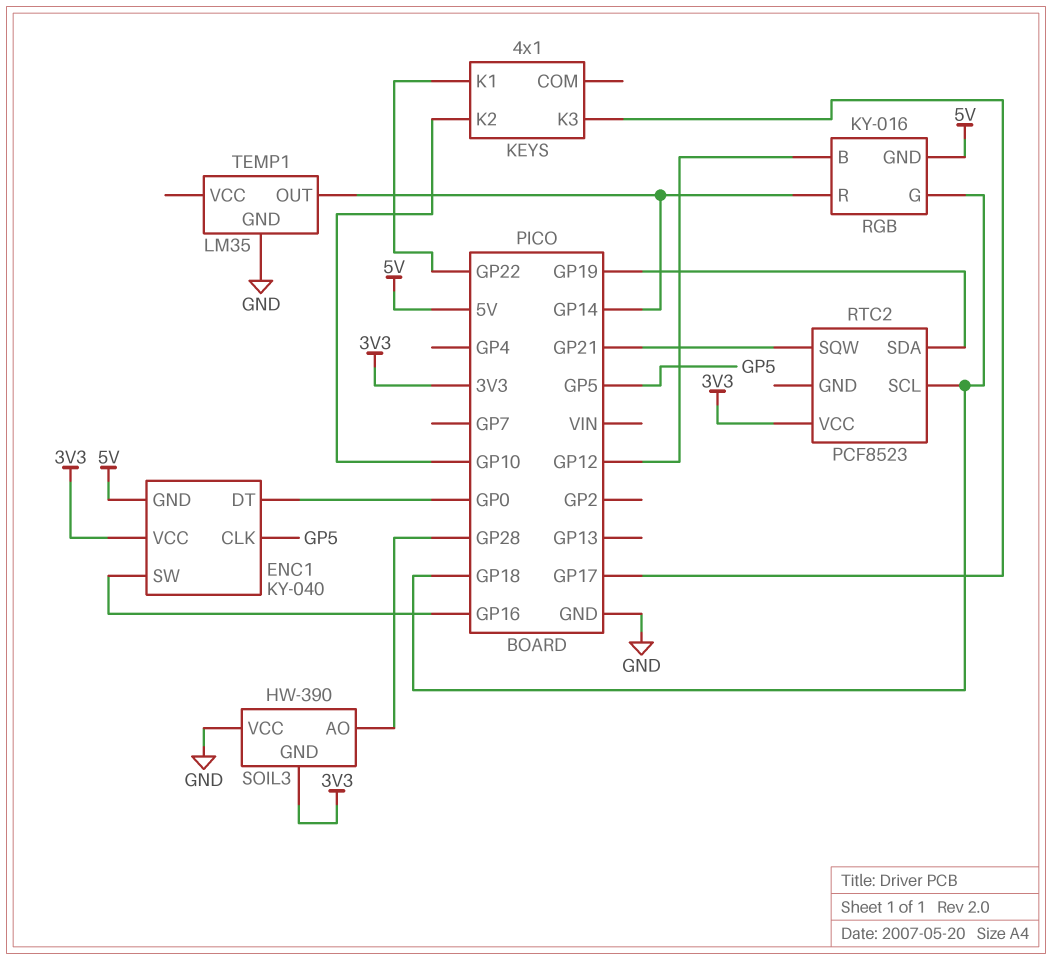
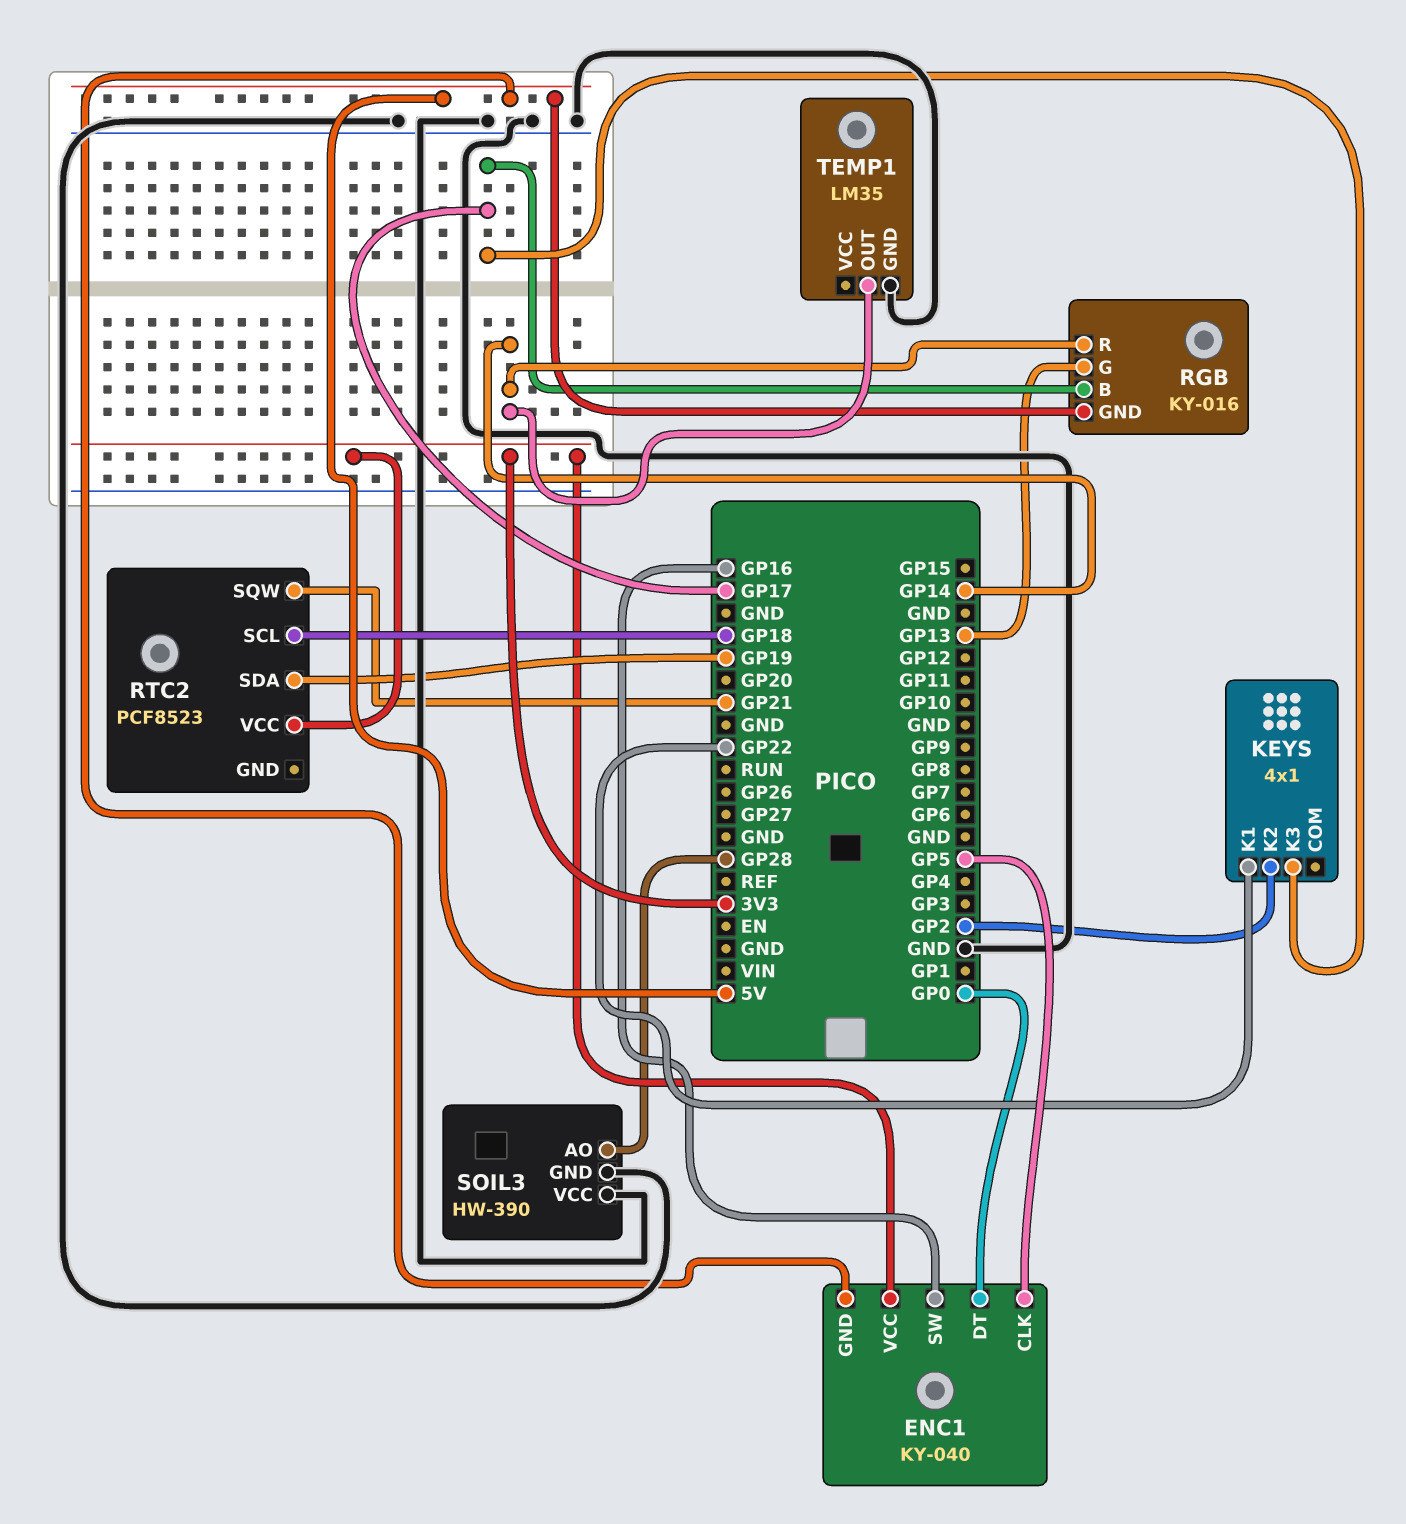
KEYS pin K2: GP10 -> GP2
RGB pin B: GP12 -> GP17
RGB pin G: GP18 -> GP13
SOIL3 pin GND: 3V3 -> GND

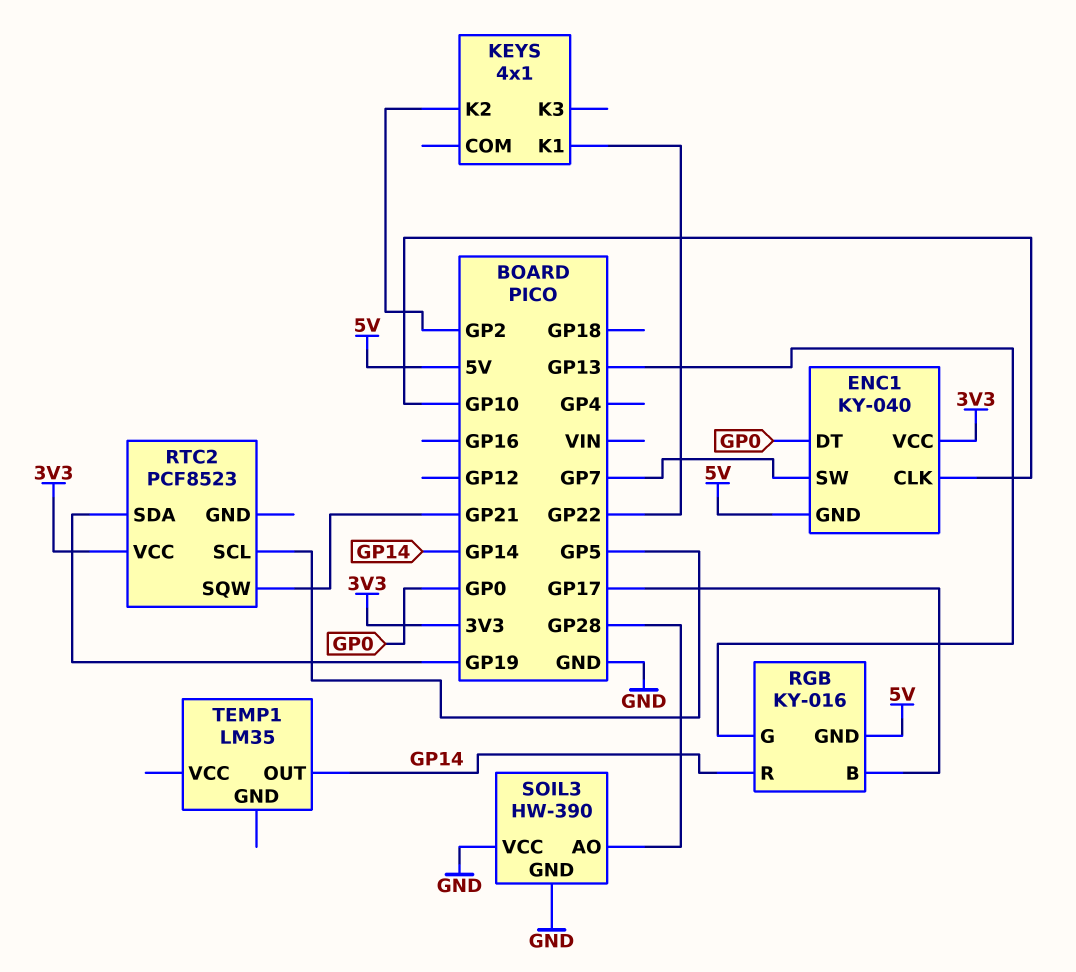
ENC1 pin CLK: GP5 -> GP10
ENC1 pin SW: GP16 -> GP7
KEYS pin K3: GP17 -> none
RTC2 pin SCL: GP18 -> GP5
TEMP1 pin GND: GND -> none

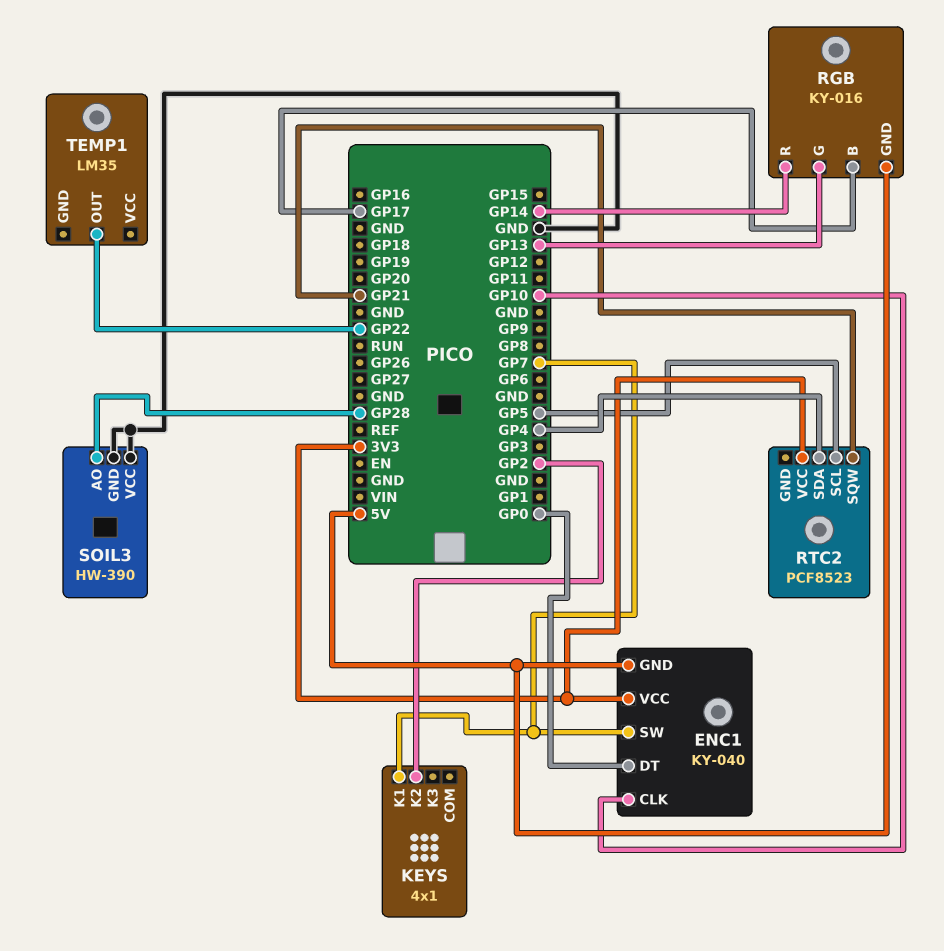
KEYS pin K1: GP22 -> GP7
RTC2 pin SDA: GP19 -> GP4
TEMP1 pin OUT: GP14 -> GP22

